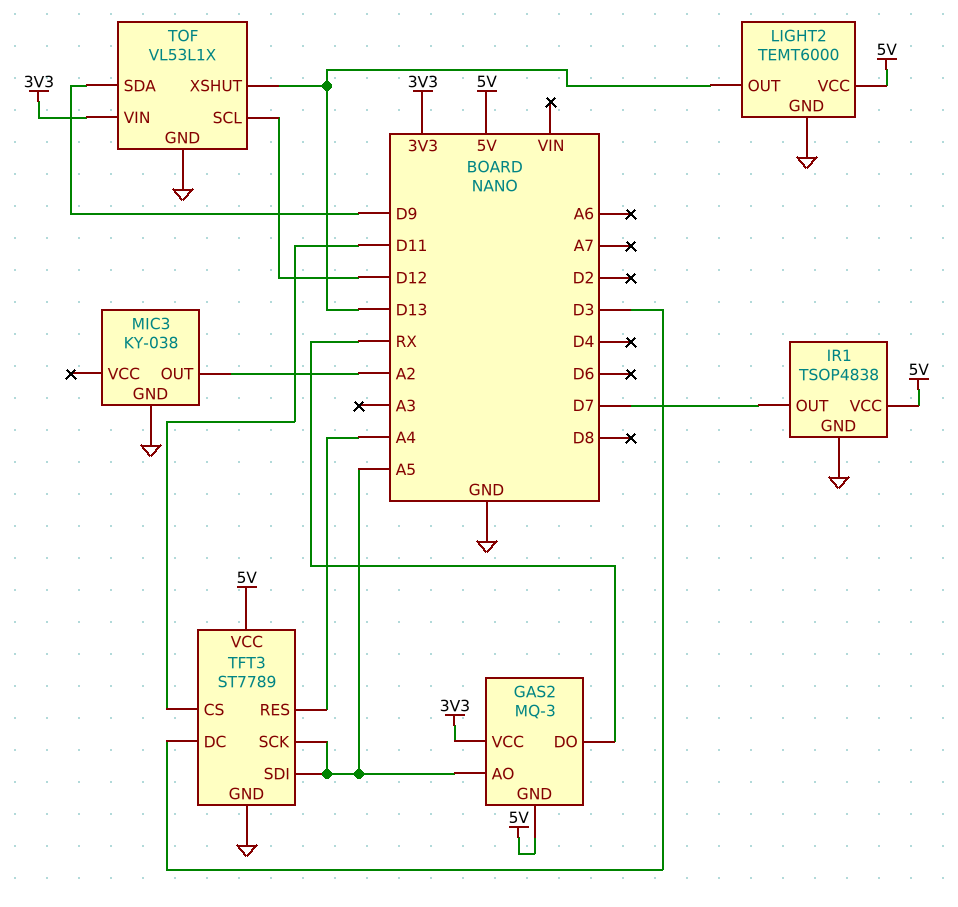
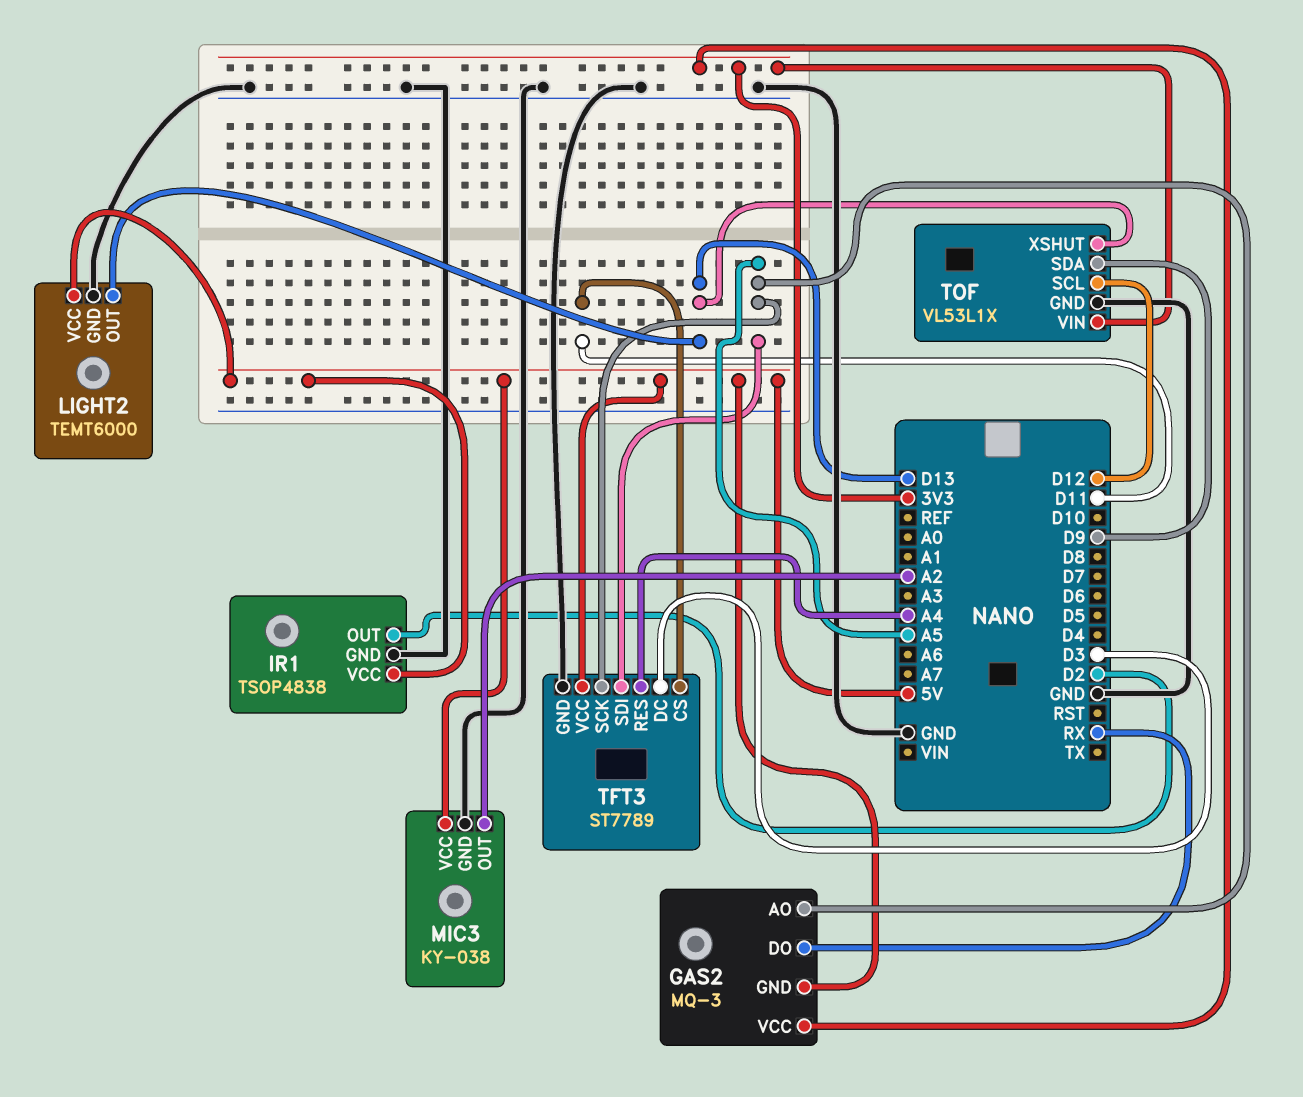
IR1 pin OUT: D7 -> D2
MIC3 pin VCC: none -> 5V

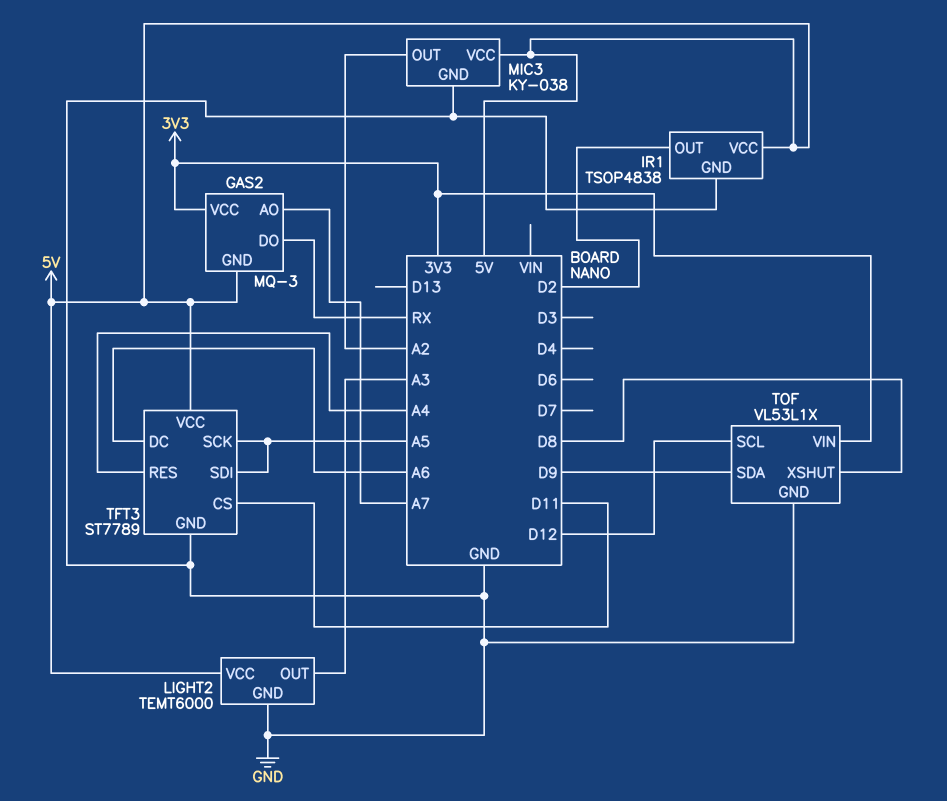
GAS2 pin AO: A5 -> A7
LIGHT2 pin OUT: D13 -> A3
TFT3 pin DC: D3 -> A6
TOF pin XSHUT: D13 -> D8

